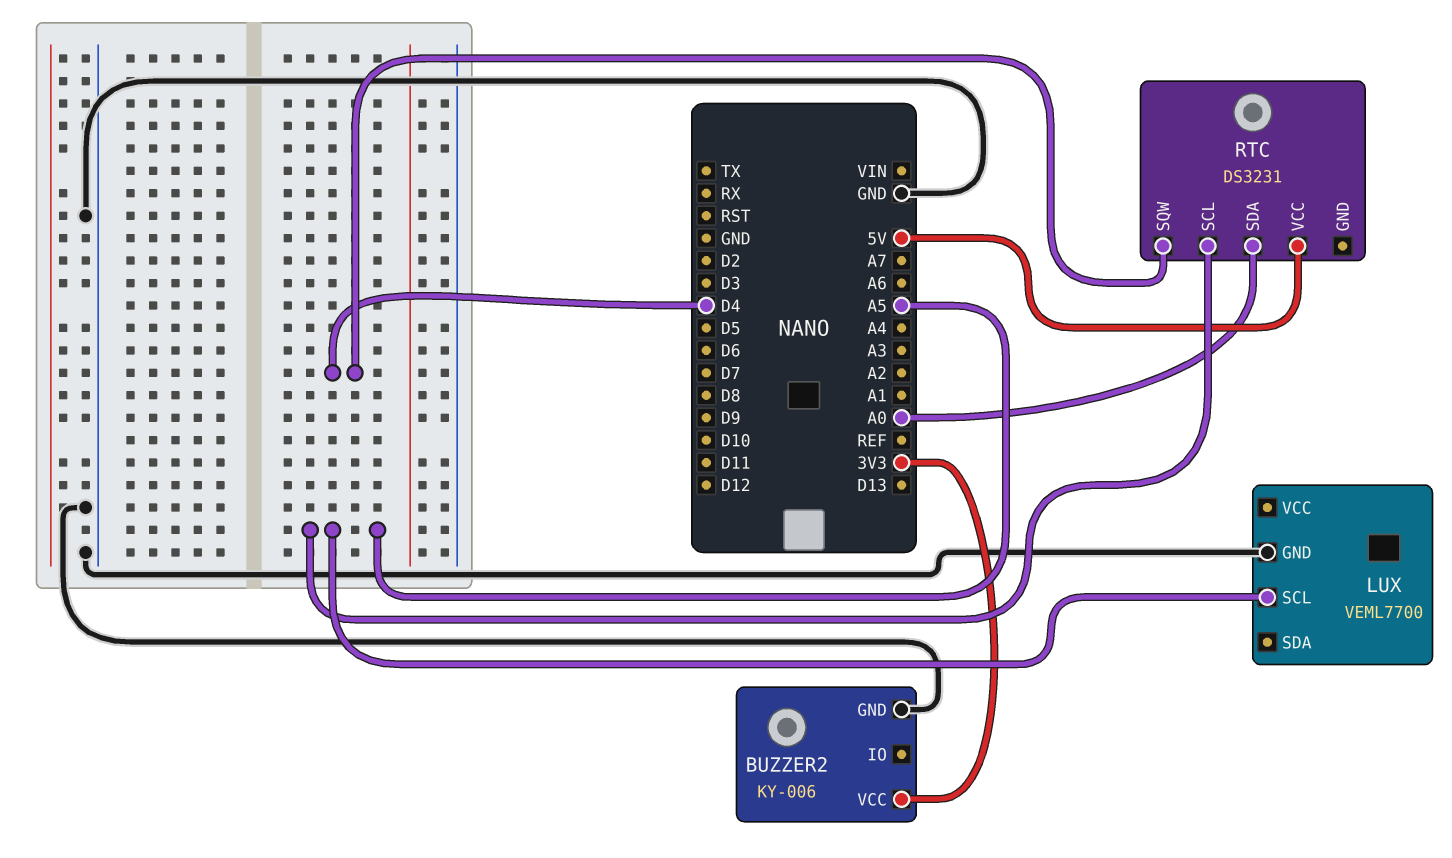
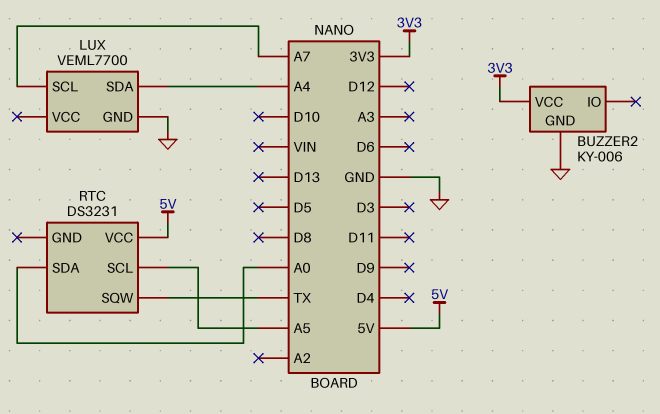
LUX pin SCL: A5 -> A7
LUX pin SDA: none -> A4
RTC pin SQW: D4 -> TX

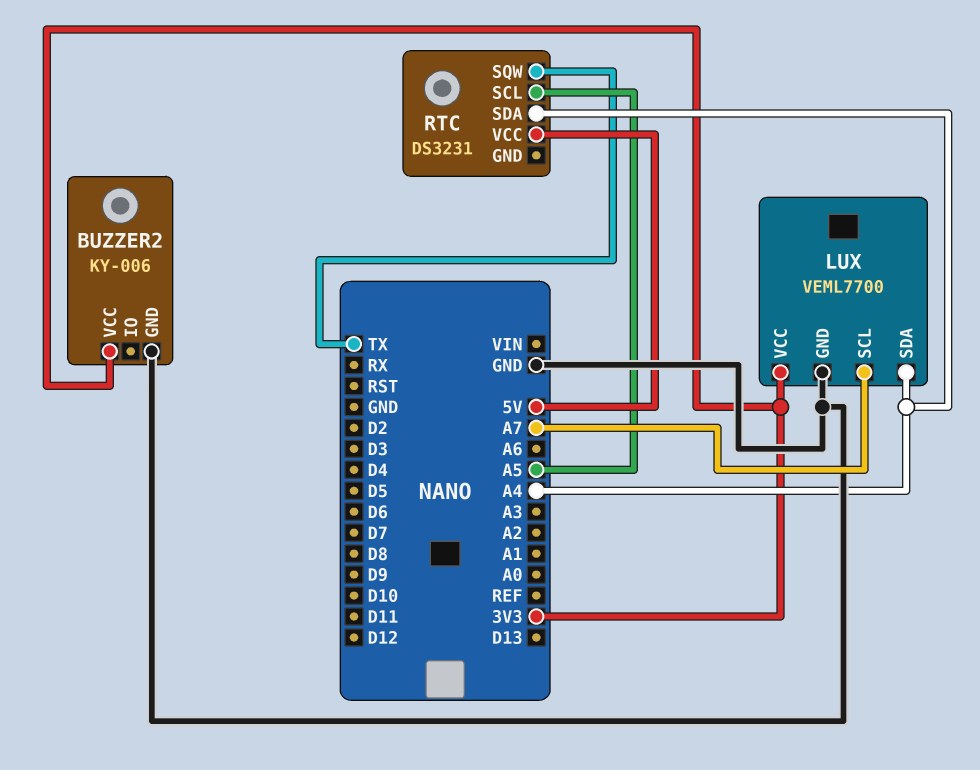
LUX pin VCC: none -> 3V3
RTC pin SDA: A0 -> A4

